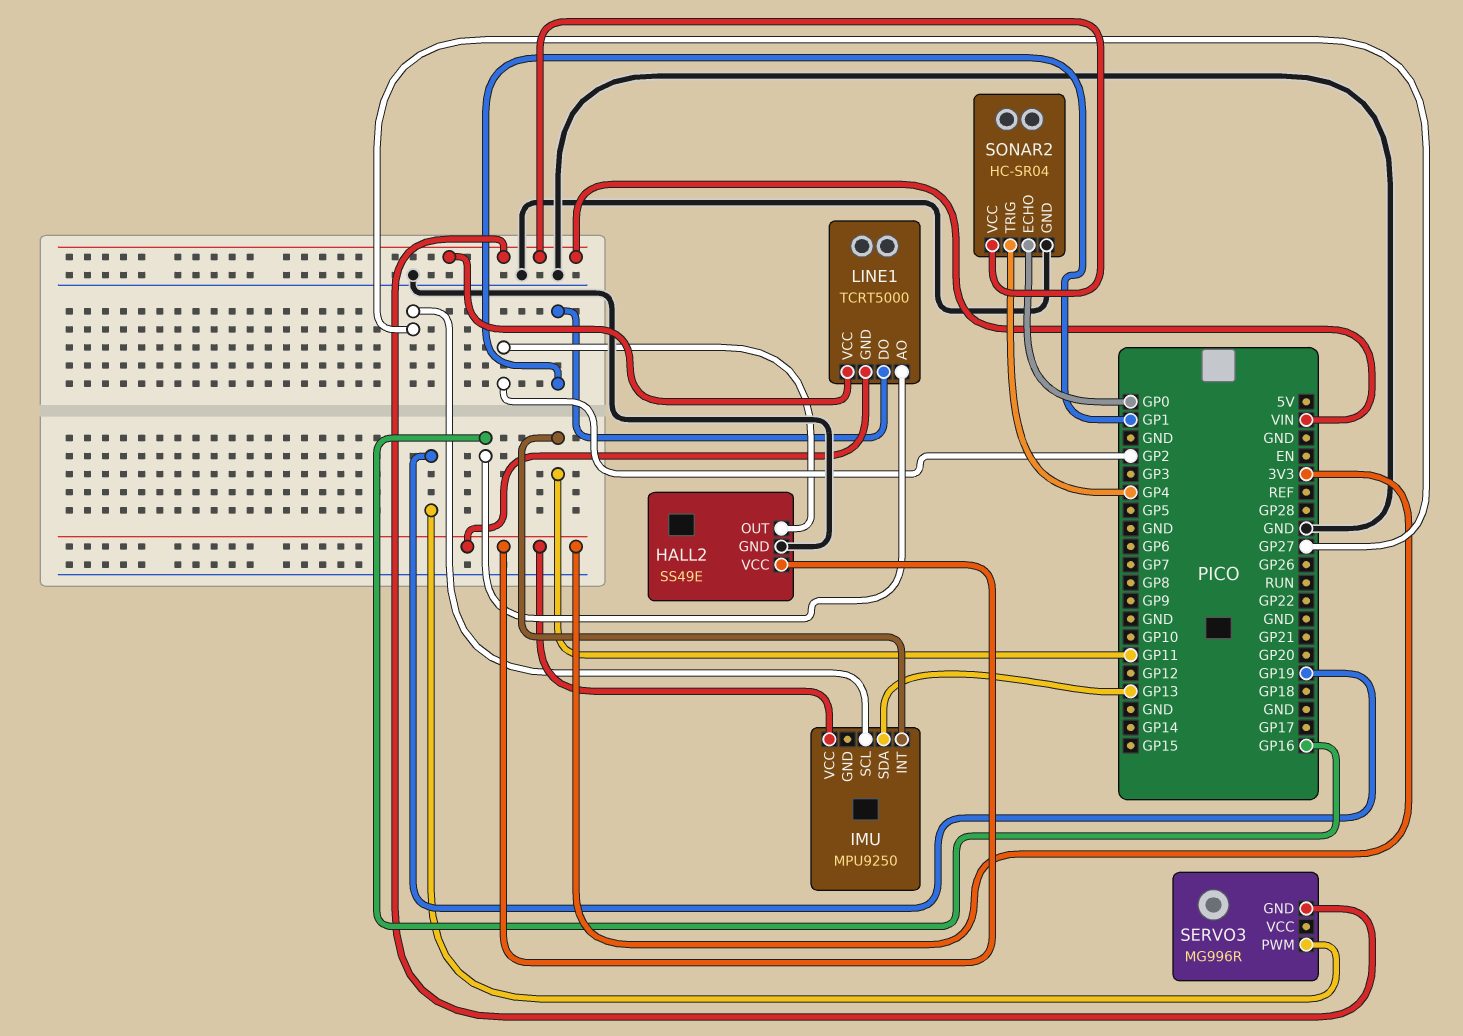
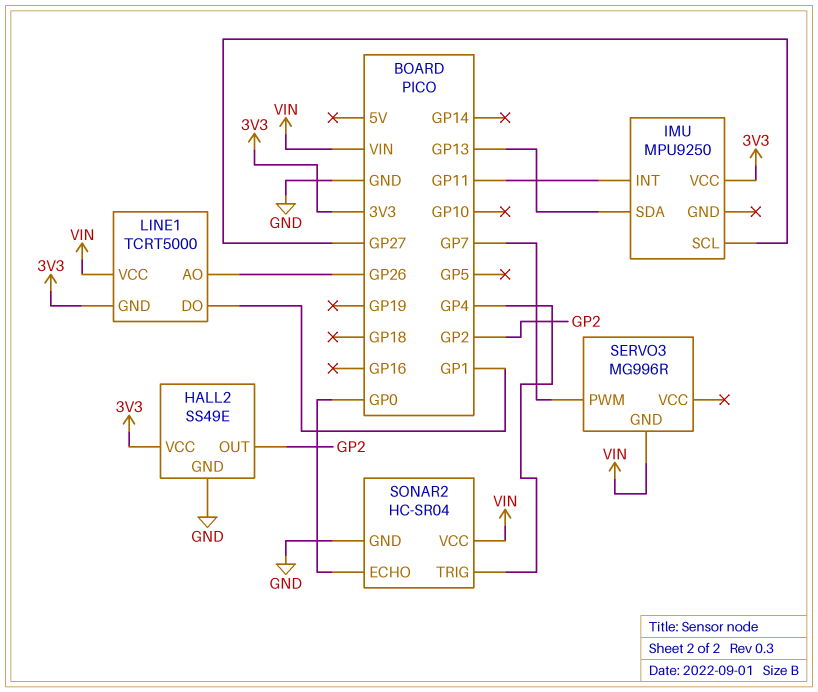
LINE1 pin AO: GP16 -> GP26
SERVO3 pin PWM: GP19 -> GP7

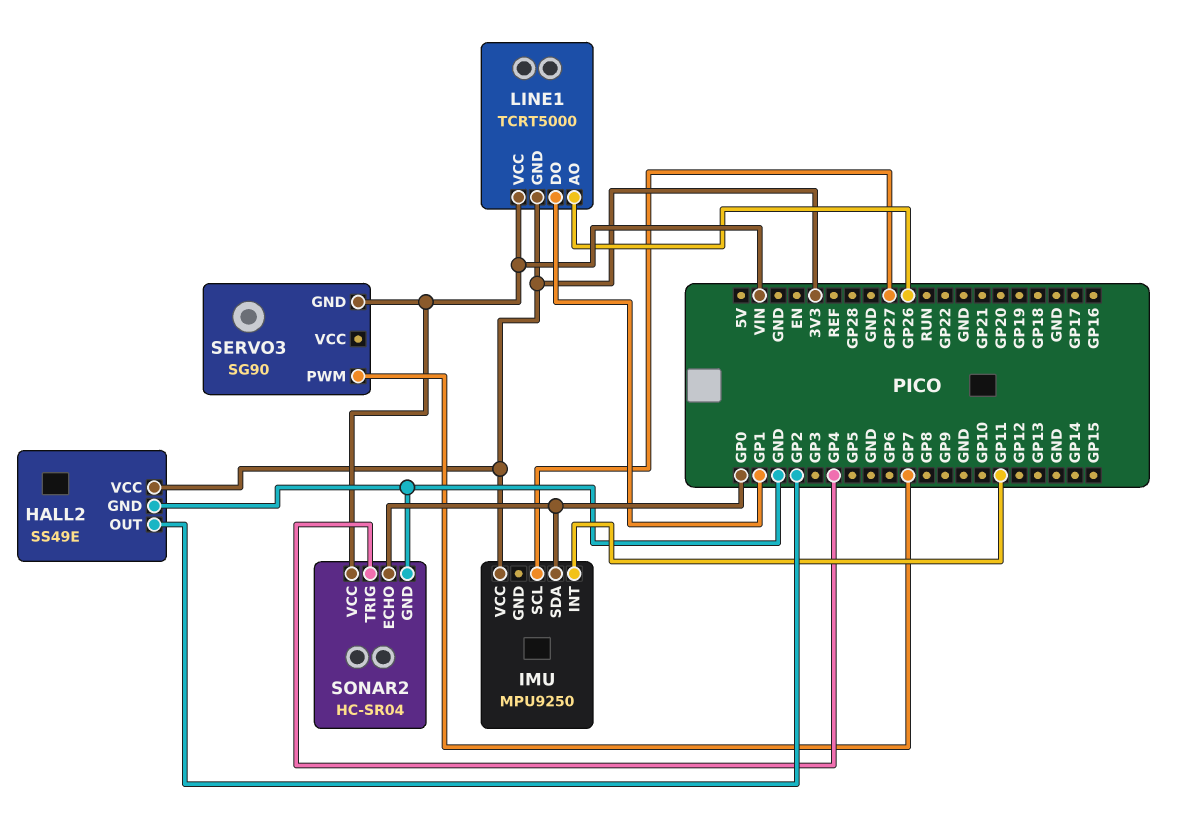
IMU pin SDA: GP13 -> GP0
SERVO3: MG996R -> SG90

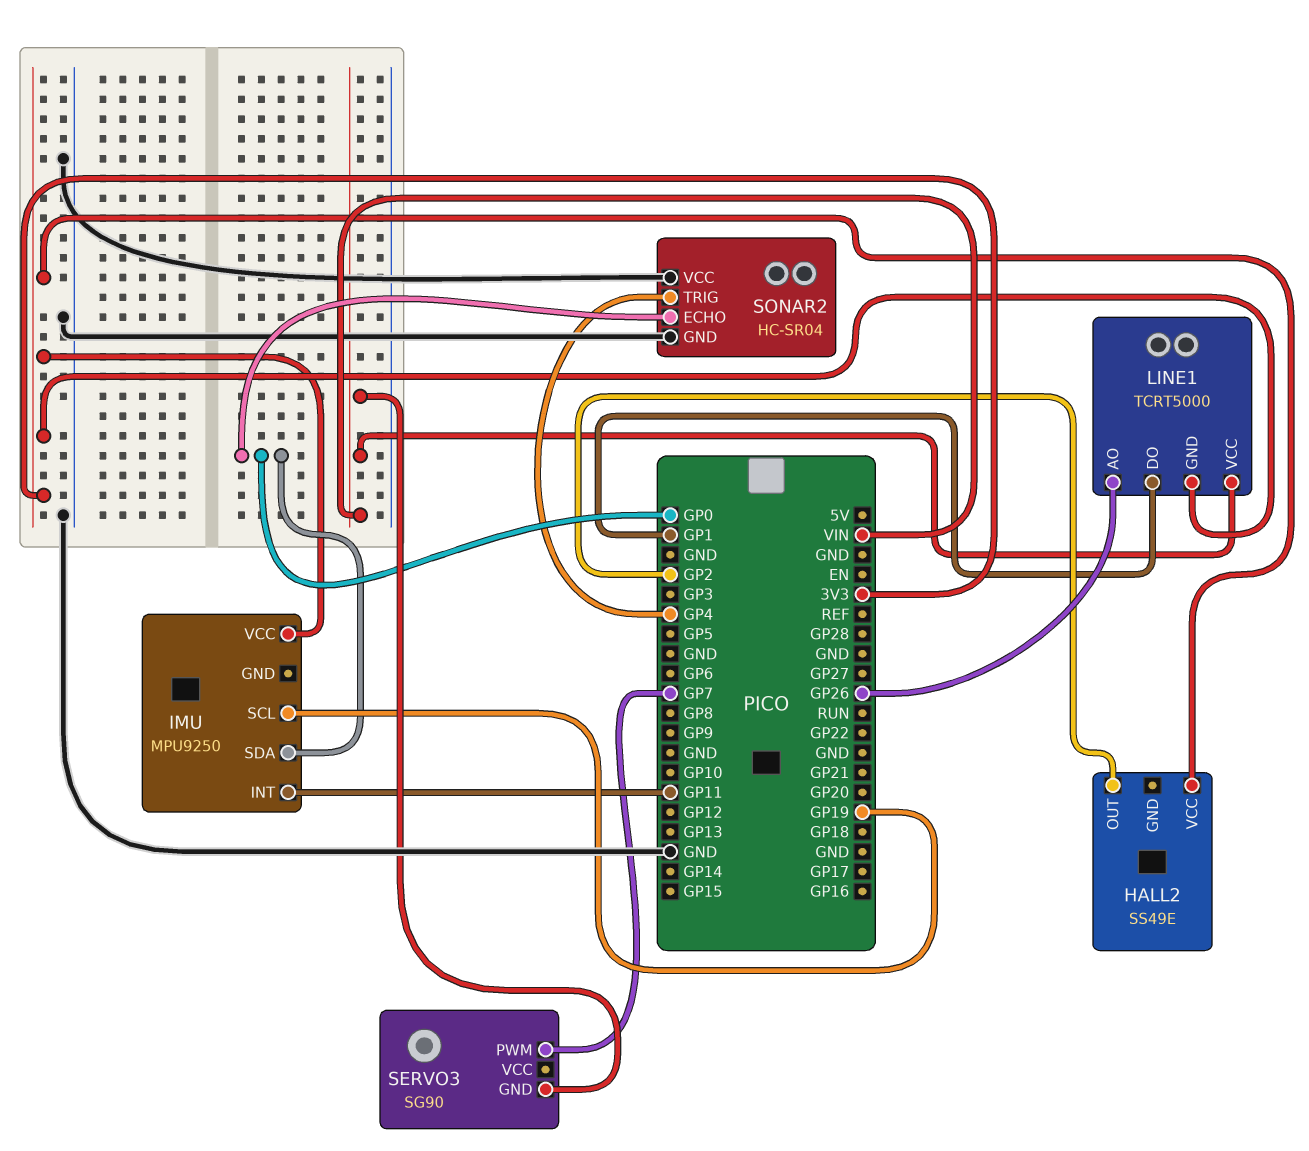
HALL2 pin GND: GND -> none
IMU pin SCL: GP27 -> GP19
SONAR2 pin VCC: VIN -> GND

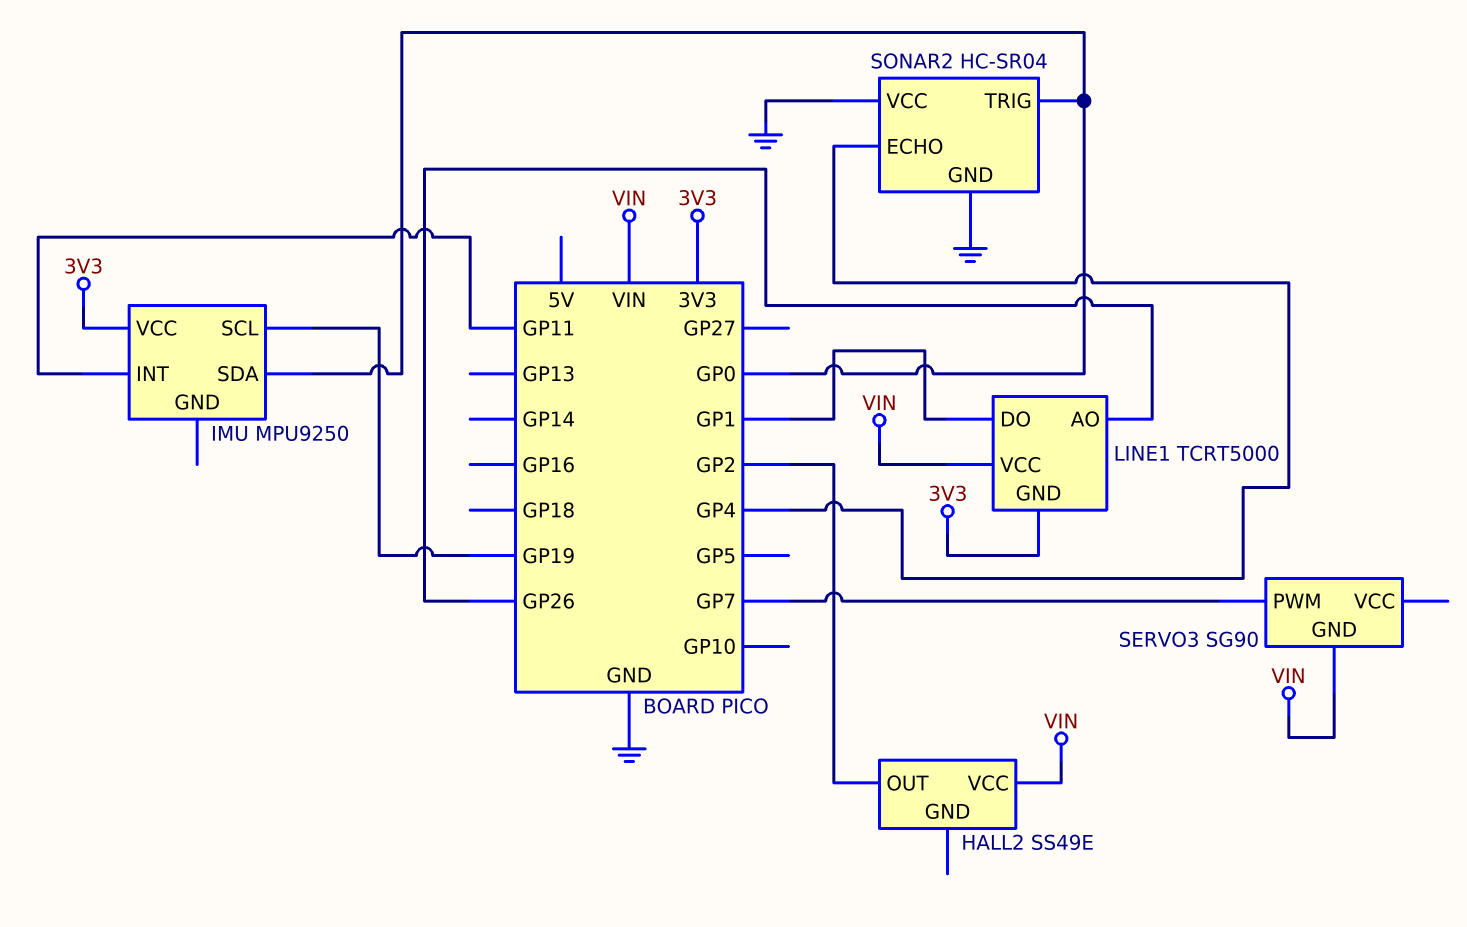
HALL2 pin VCC: 3V3 -> VIN
SONAR2 pin ECHO: GP0 -> GP4
SONAR2 pin TRIG: GP4 -> GP0

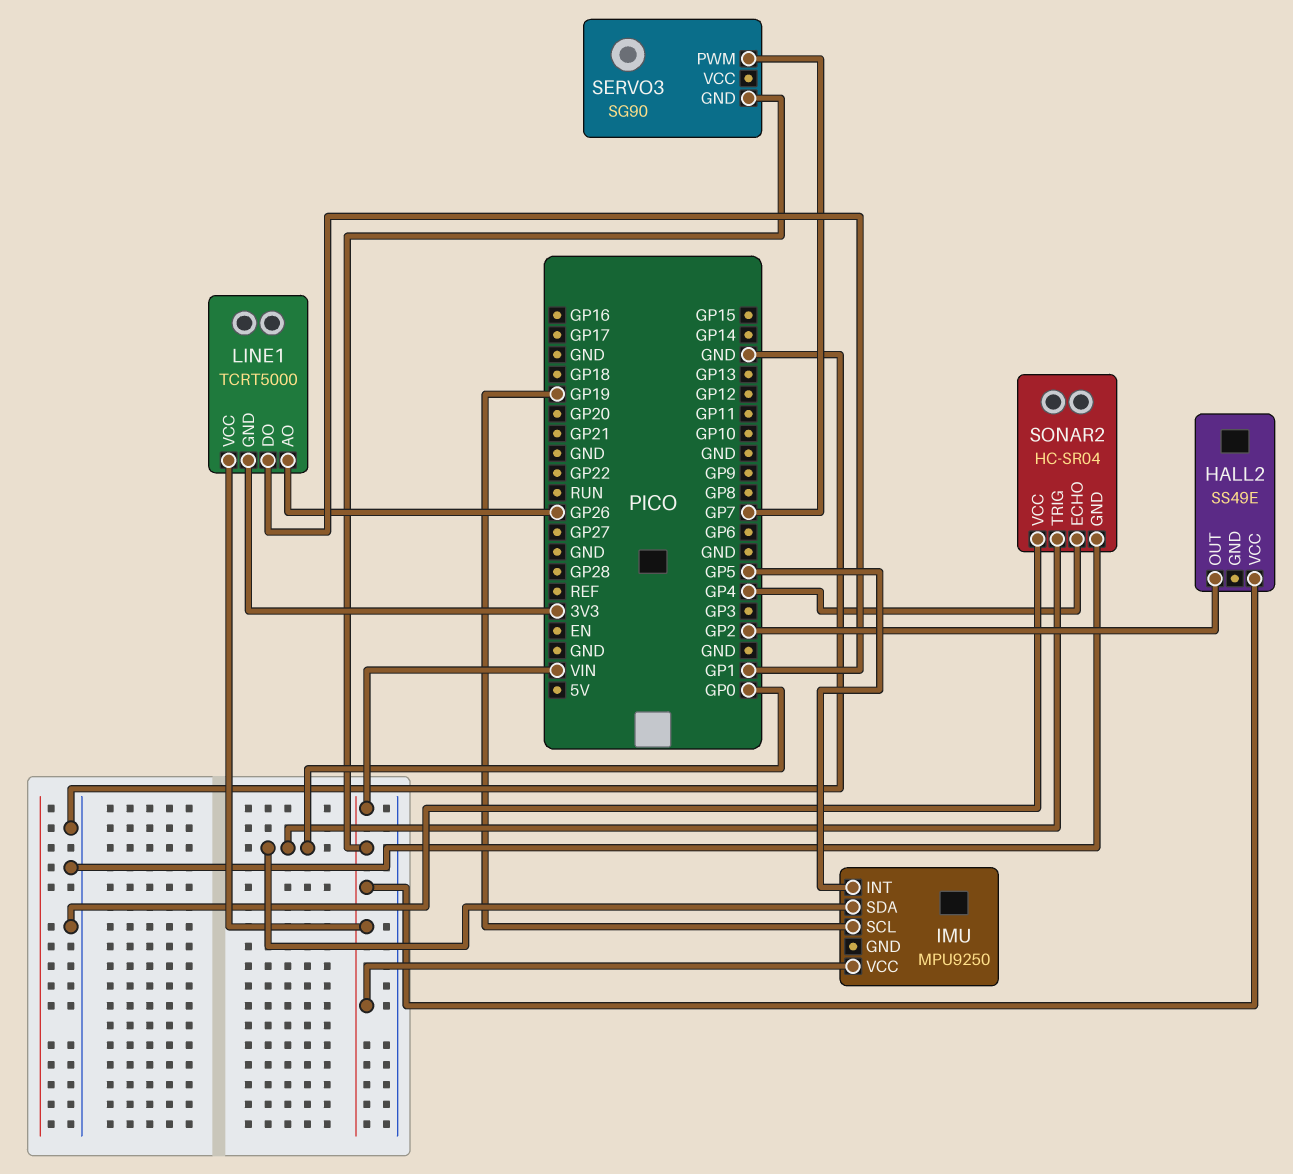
IMU pin INT: GP11 -> GP5
IMU pin VCC: 3V3 -> VIN

